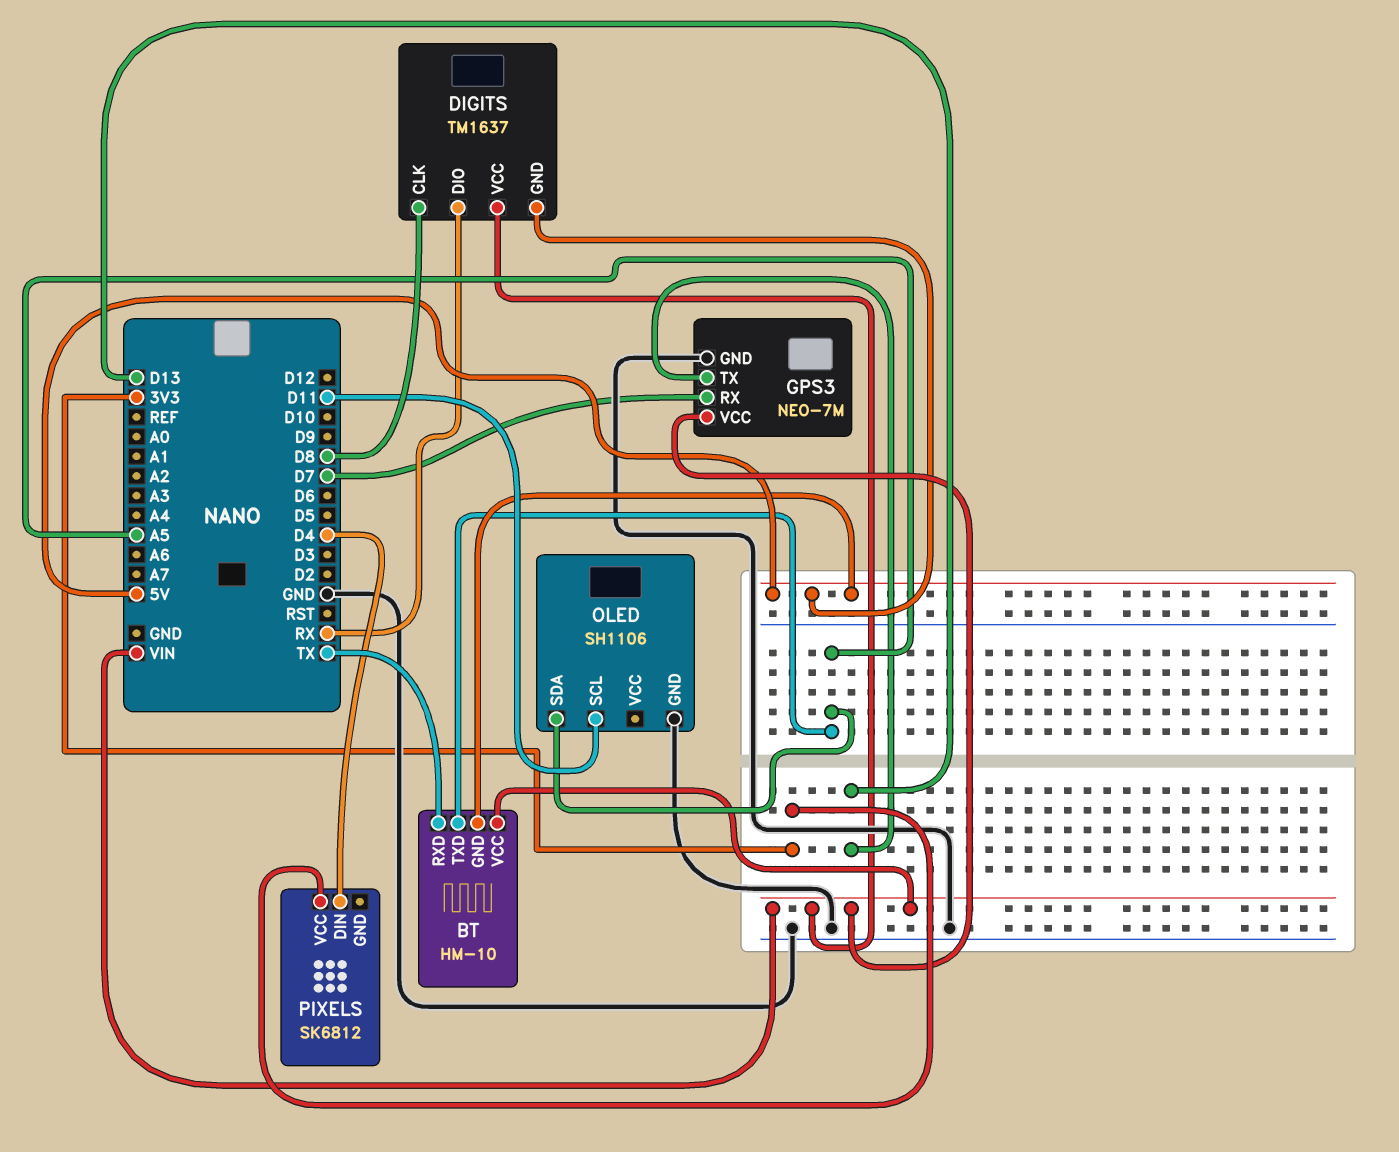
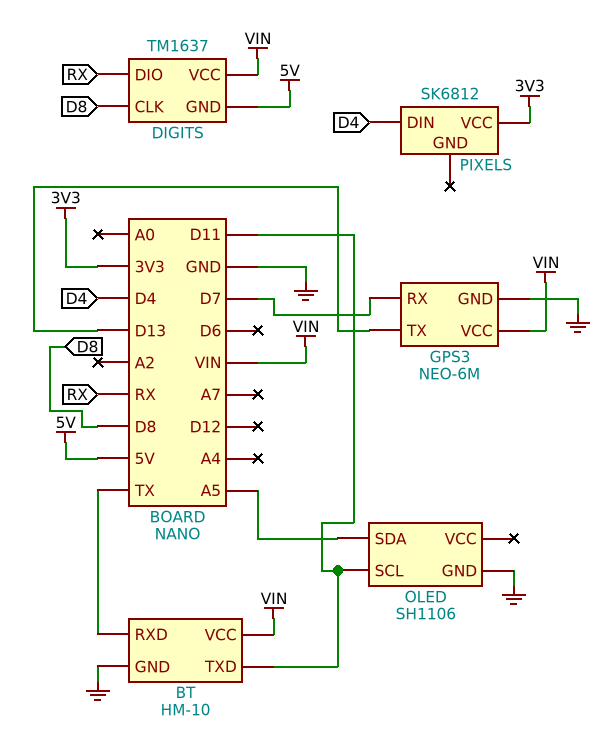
BT pin GND: 5V -> GND
BT pin TXD: A5 -> D11
GPS3: NEO-7M -> NEO-6M

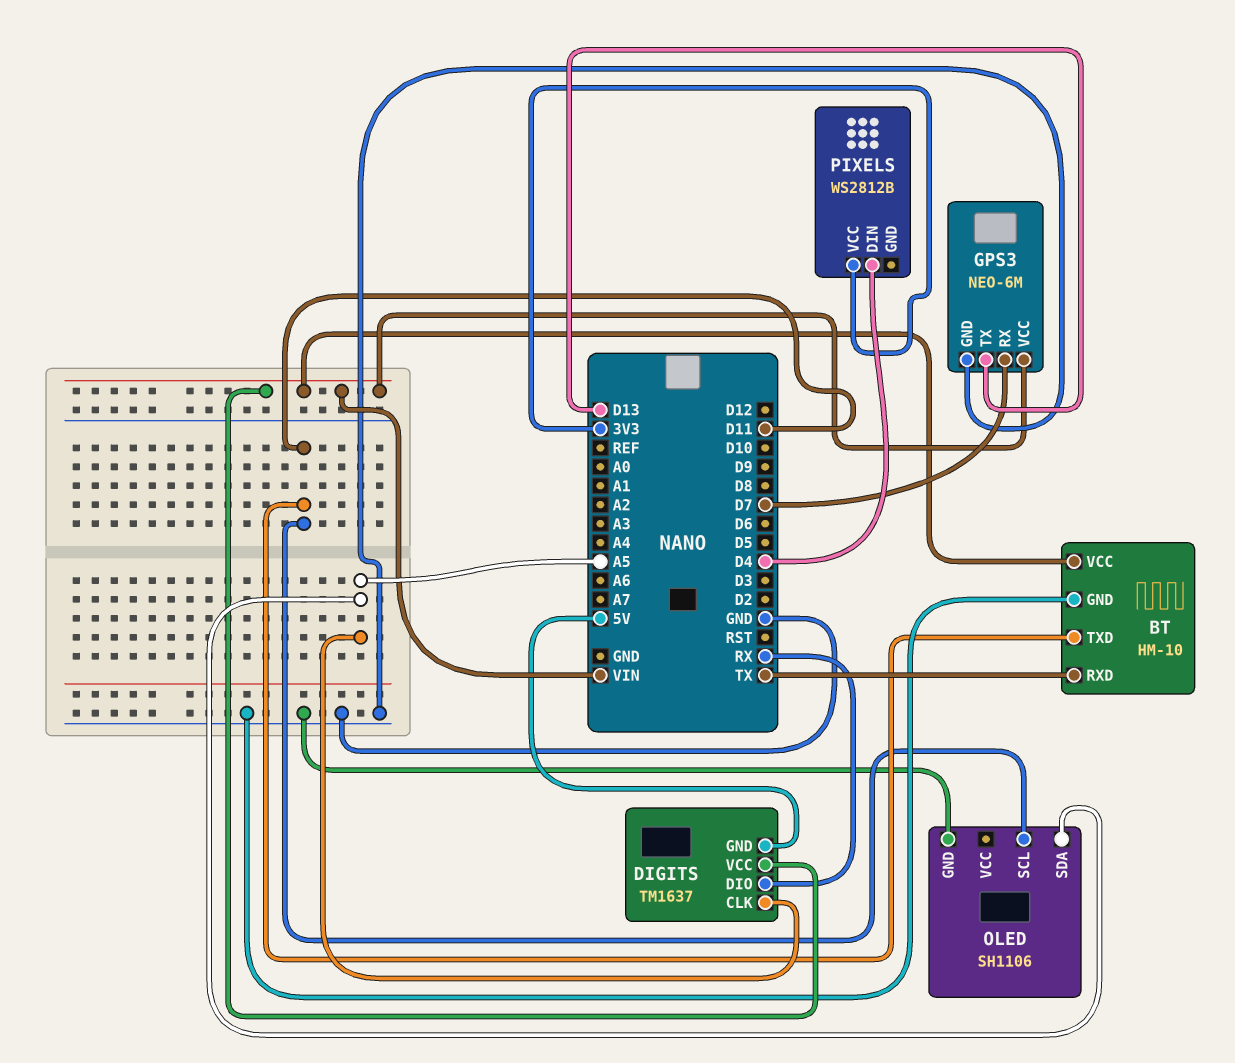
DIGITS pin CLK: D8 -> A5
PIXELS: SK6812 -> WS2812B

